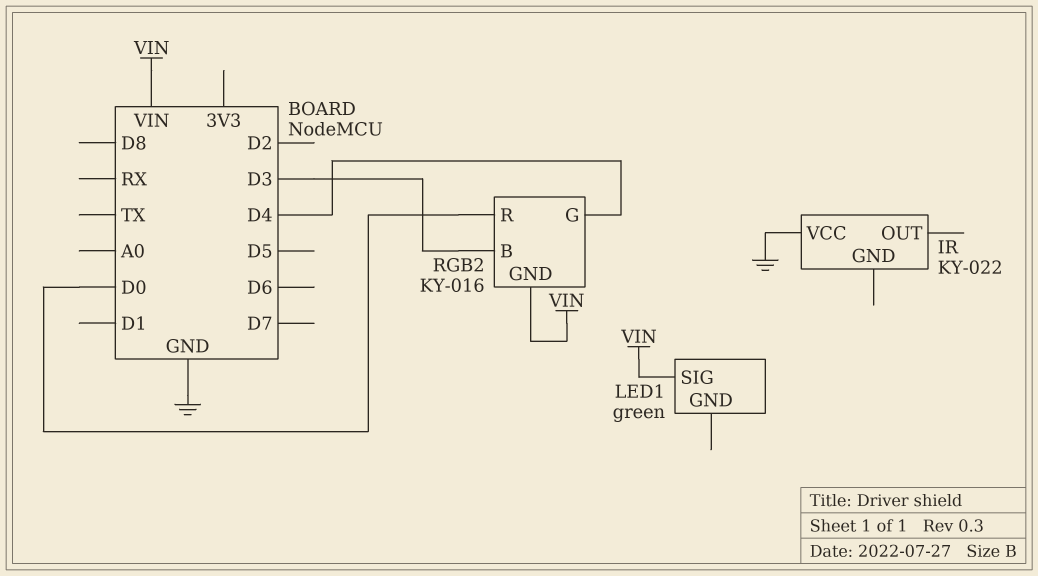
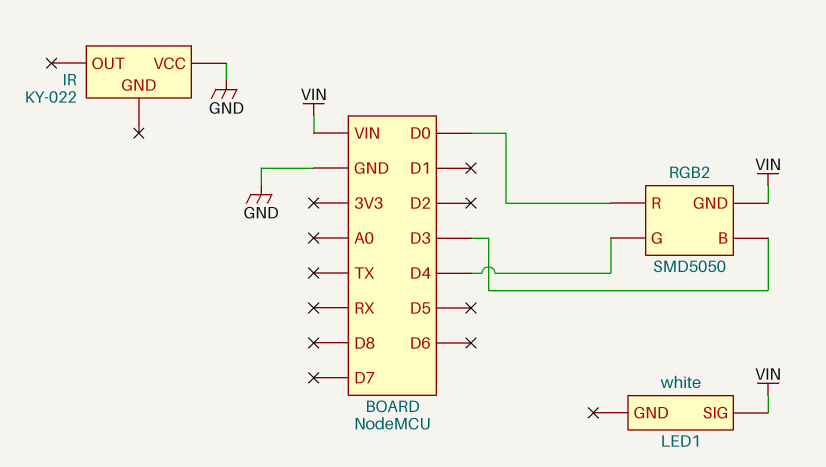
LED1: green -> white
RGB2: KY-016 -> SMD5050

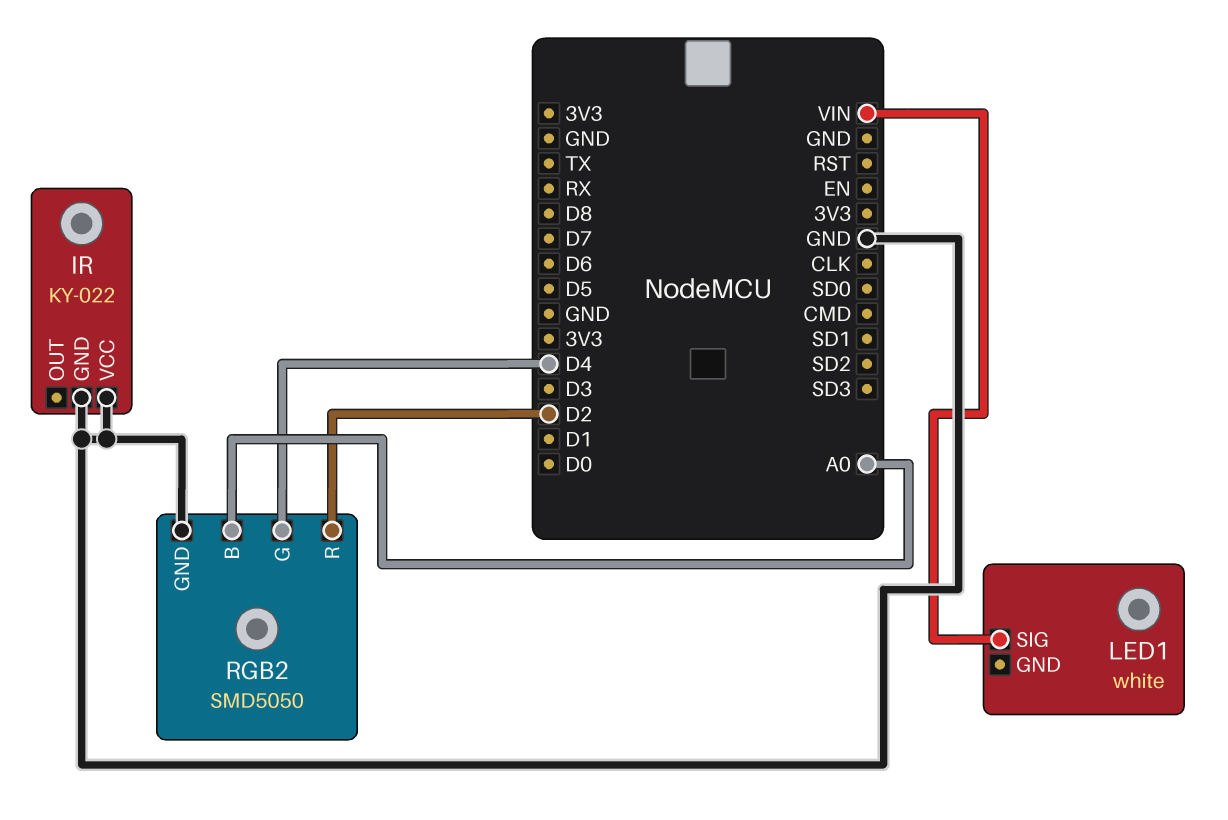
IR pin GND: none -> GND
RGB2 pin B: D3 -> A0
RGB2 pin GND: VIN -> GND
RGB2 pin R: D0 -> D2

